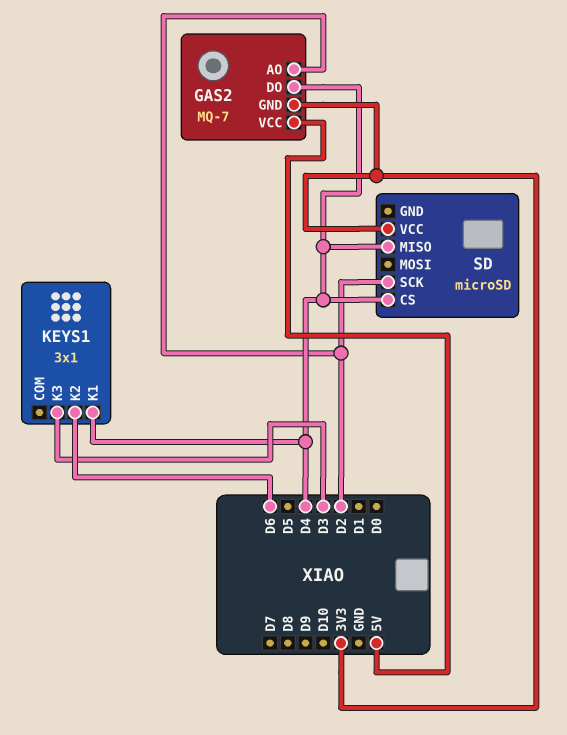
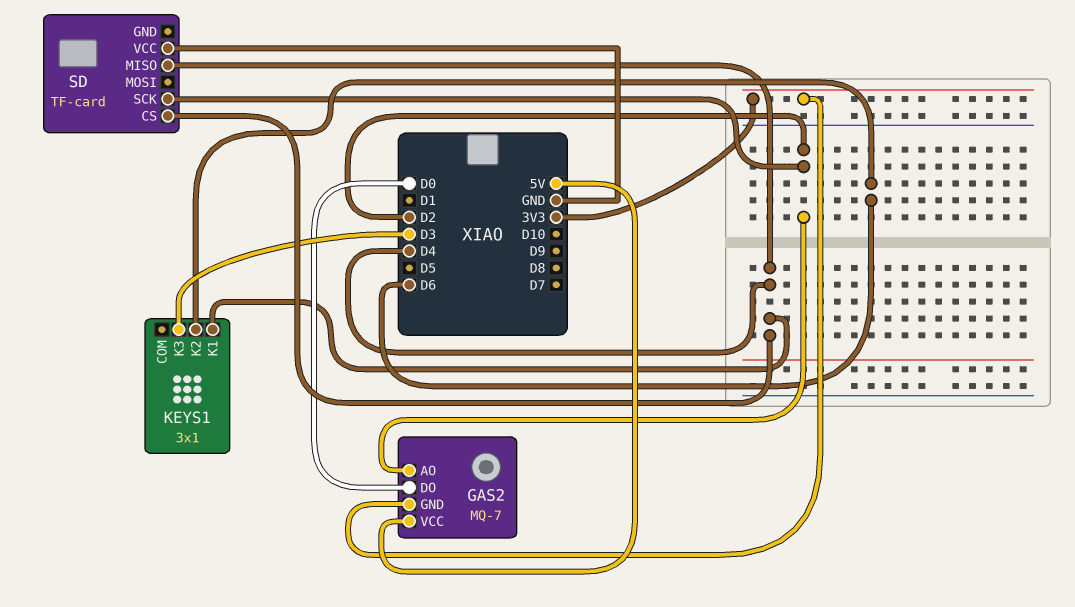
GAS2 pin DO: D4 -> D0
SD: microSD -> TF-card
SD pin VCC: 3V3 -> GND

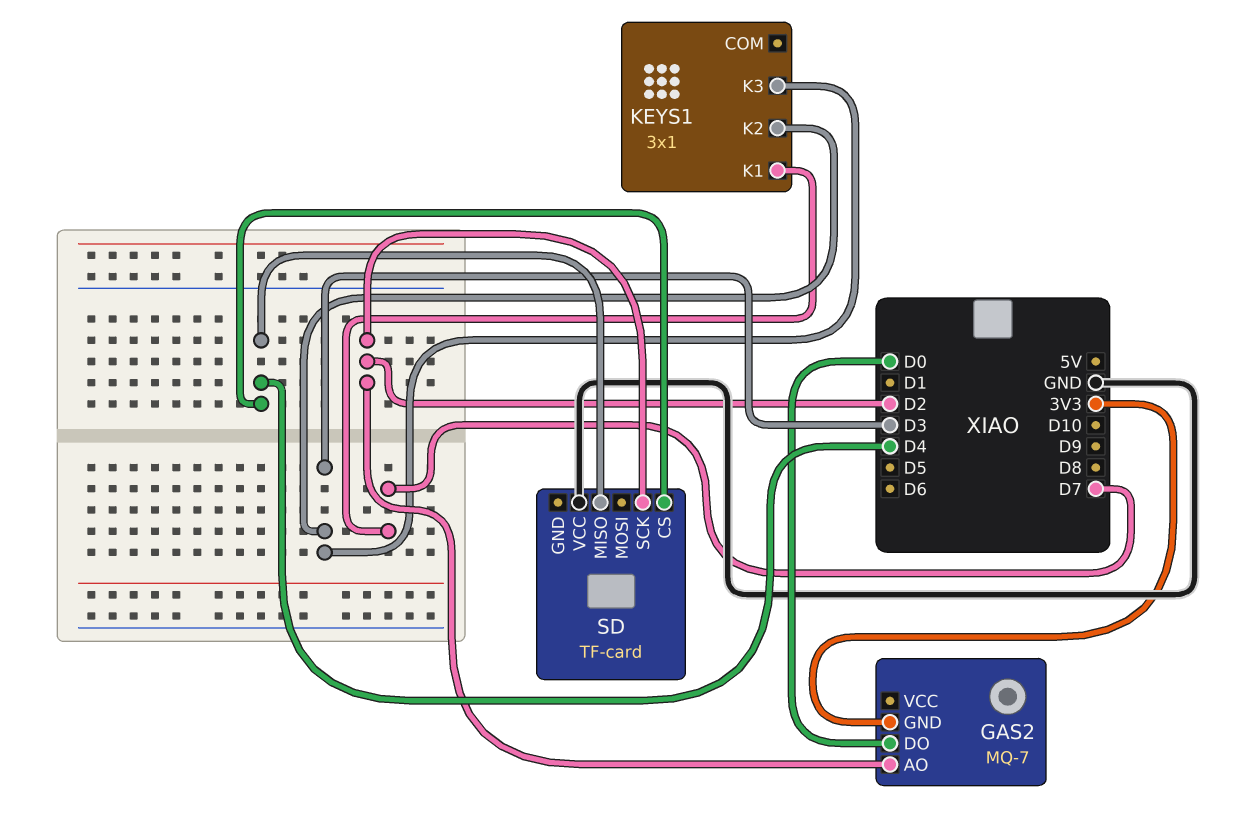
GAS2 pin VCC: 5V -> none
KEYS1 pin K1: D4 -> D7
KEYS1 pin K2: D6 -> D3

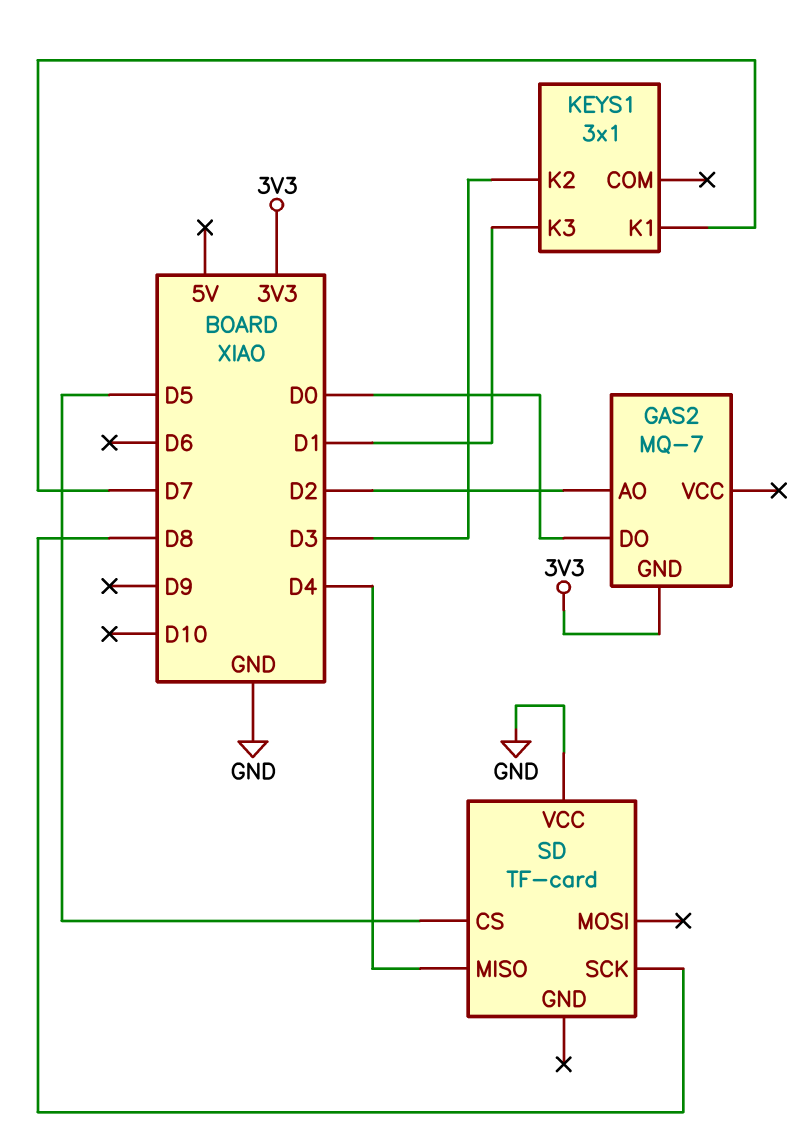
KEYS1 pin K3: D3 -> D1
SD pin CS: D4 -> D5
SD pin SCK: D2 -> D8

